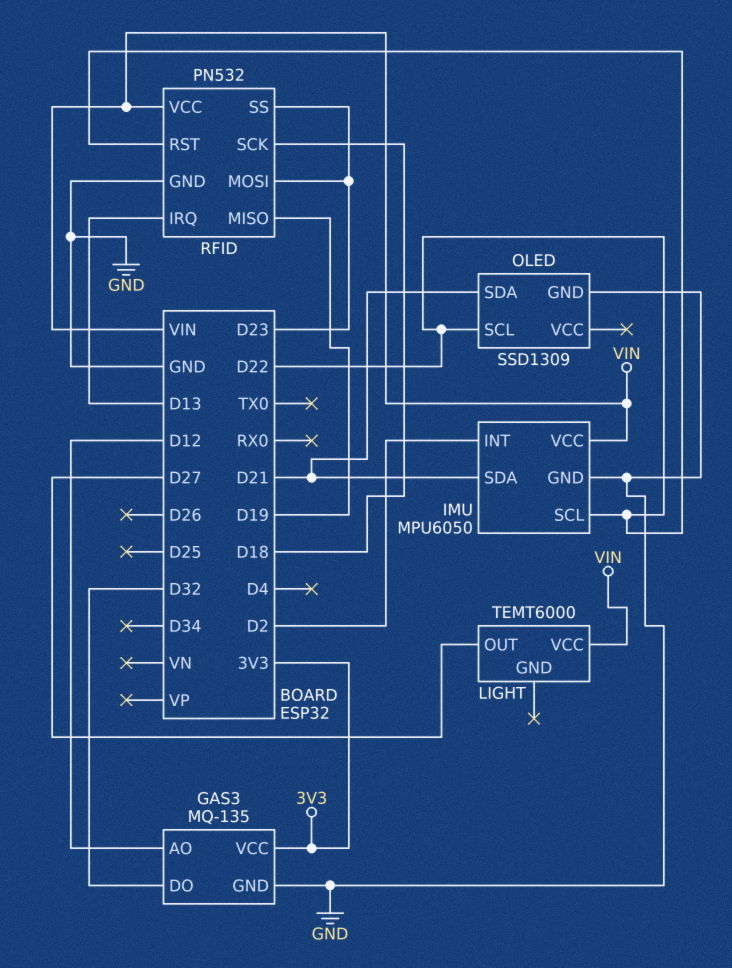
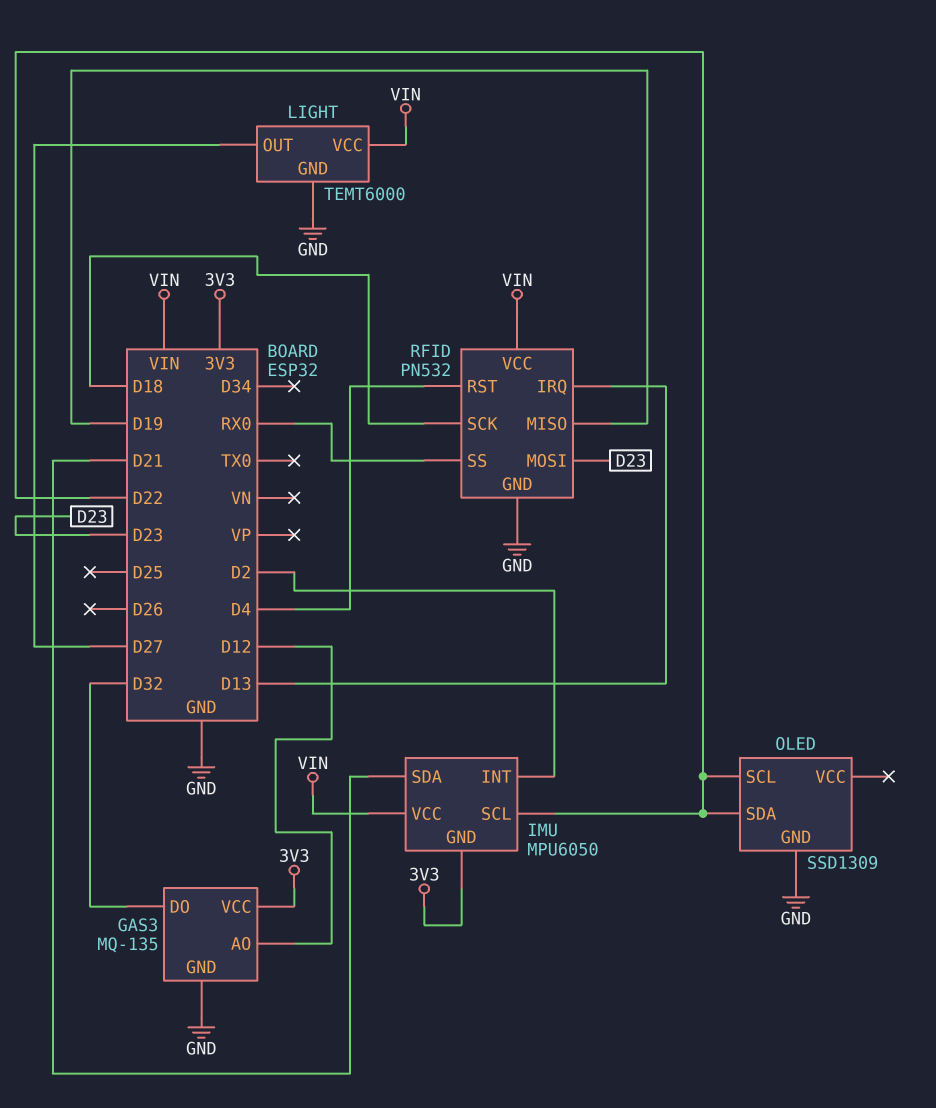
IMU pin GND: GND -> 3V3
LIGHT pin GND: none -> GND
OLED pin SDA: D21 -> D22
RFID pin RST: D22 -> D4
RFID pin SS: D23 -> RX0

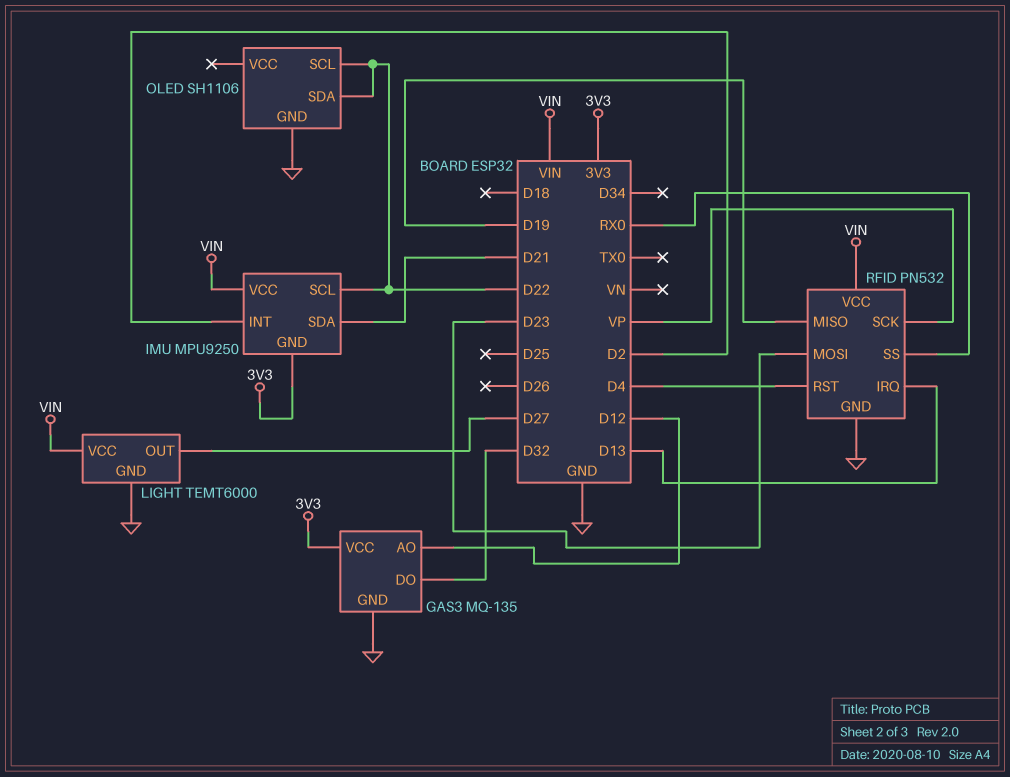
IMU: MPU6050 -> MPU9250
OLED: SSD1309 -> SH1106
RFID pin SCK: D18 -> VP

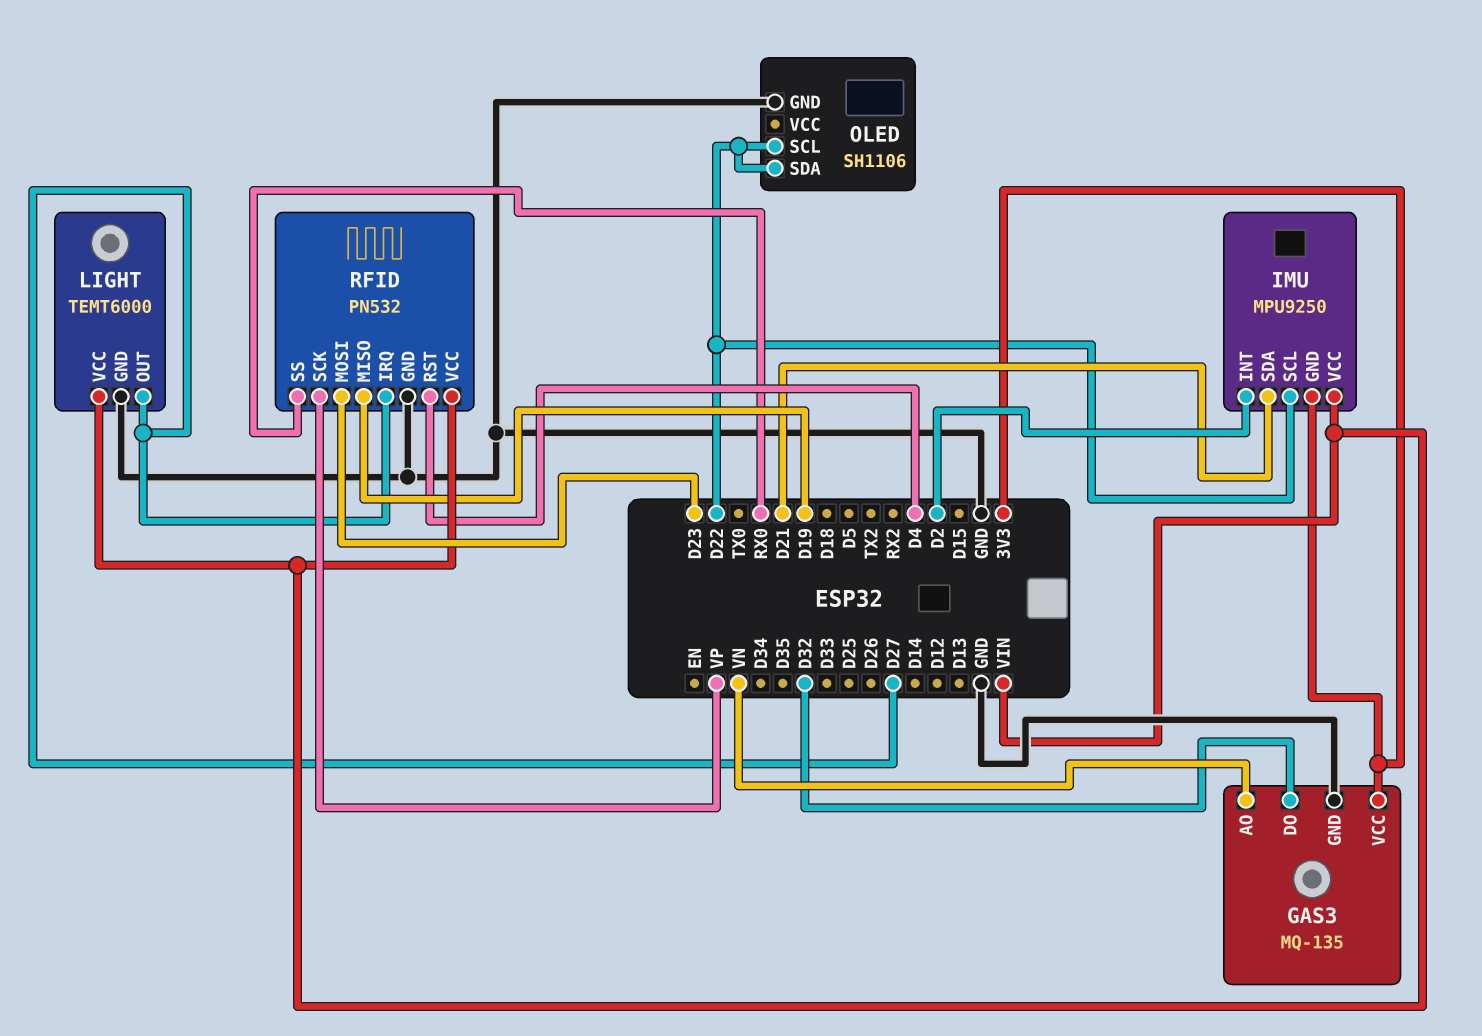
GAS3 pin AO: D12 -> VN
RFID pin IRQ: D13 -> D27

